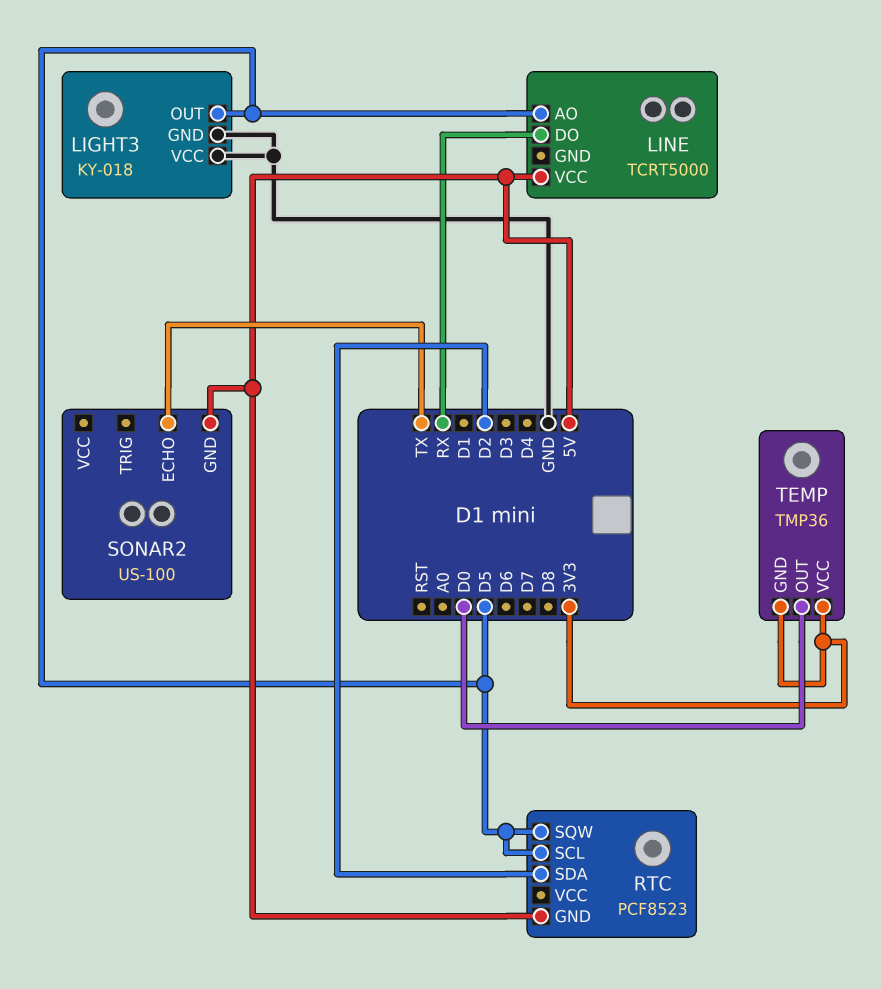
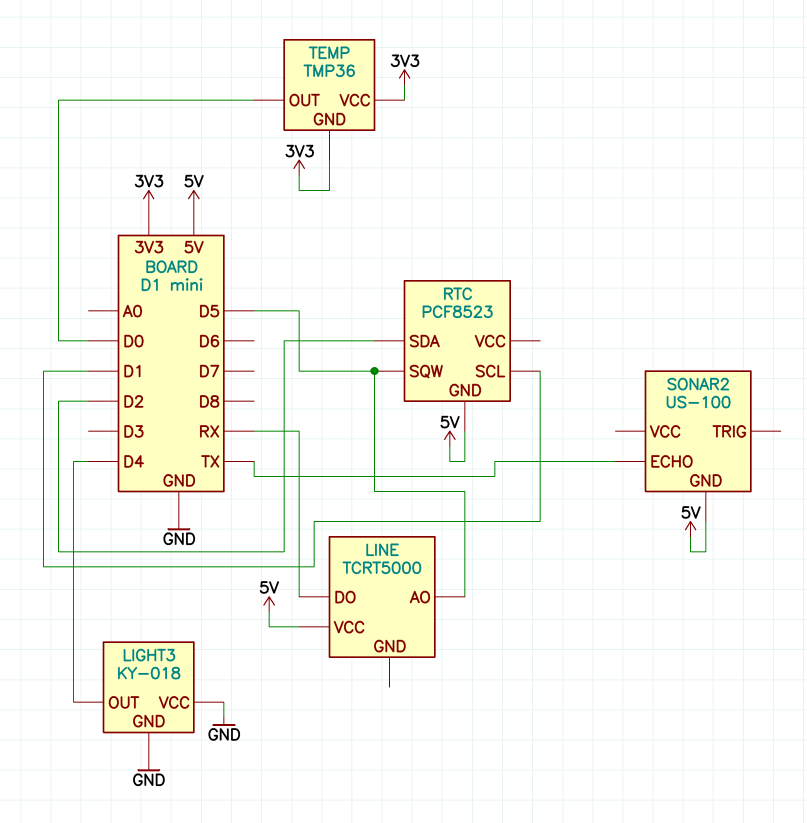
LIGHT3 pin OUT: D5 -> D4
RTC pin SCL: D5 -> D1

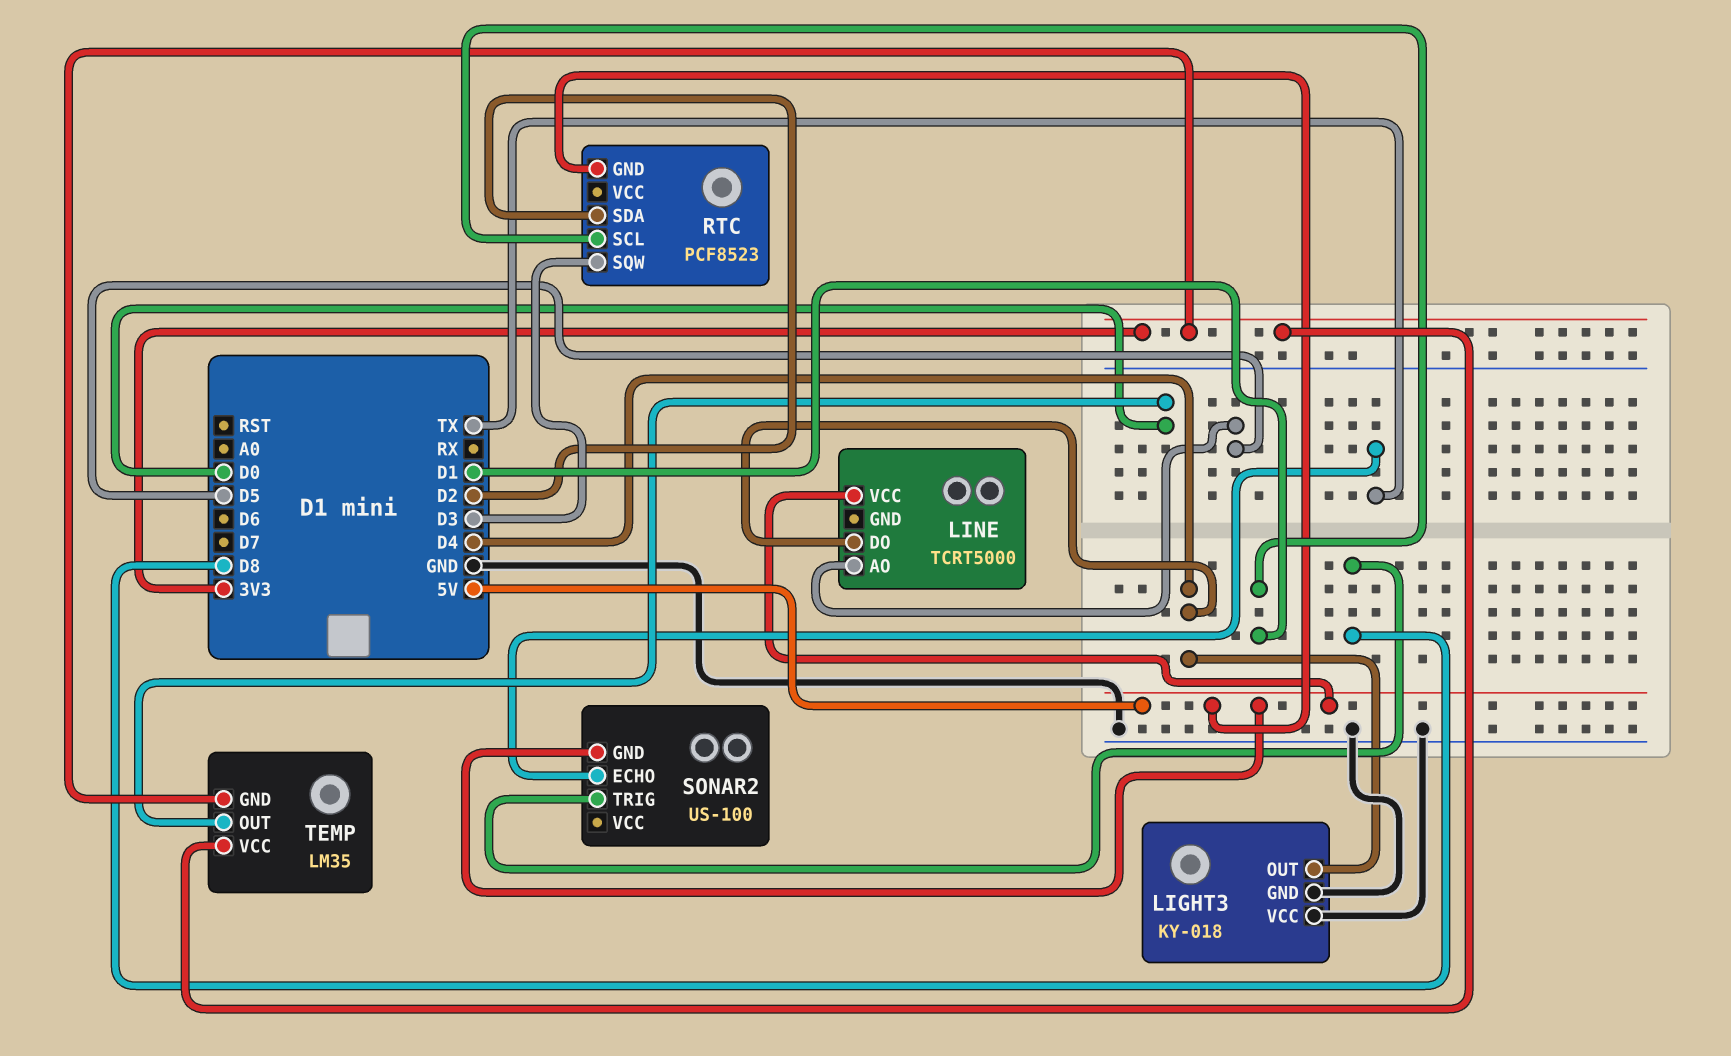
LINE pin DO: RX -> D4
RTC pin SQW: D5 -> D3
SONAR2 pin TRIG: none -> D8
TEMP: TMP36 -> LM35

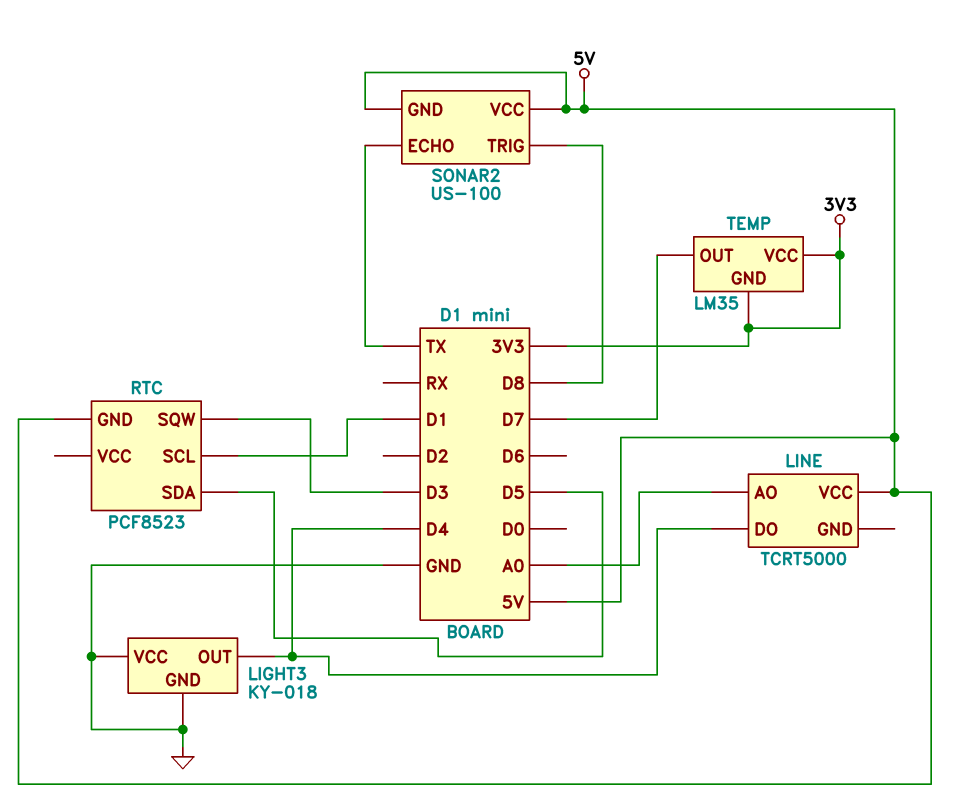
LINE pin AO: D5 -> A0
RTC pin SDA: D2 -> D5
SONAR2 pin VCC: none -> 5V
TEMP pin OUT: D0 -> D7

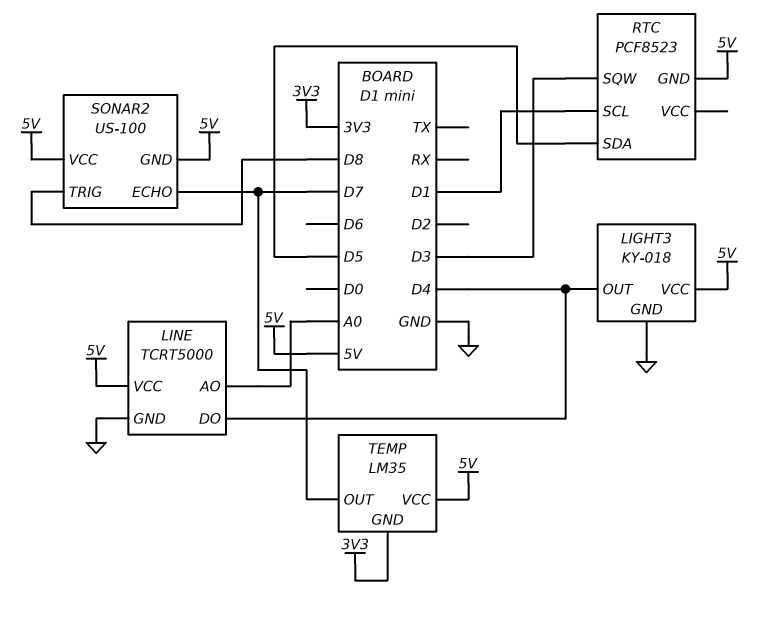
LIGHT3 pin VCC: GND -> 5V
LINE pin GND: none -> GND
SONAR2 pin ECHO: TX -> D7
TEMP pin VCC: 3V3 -> 5V

